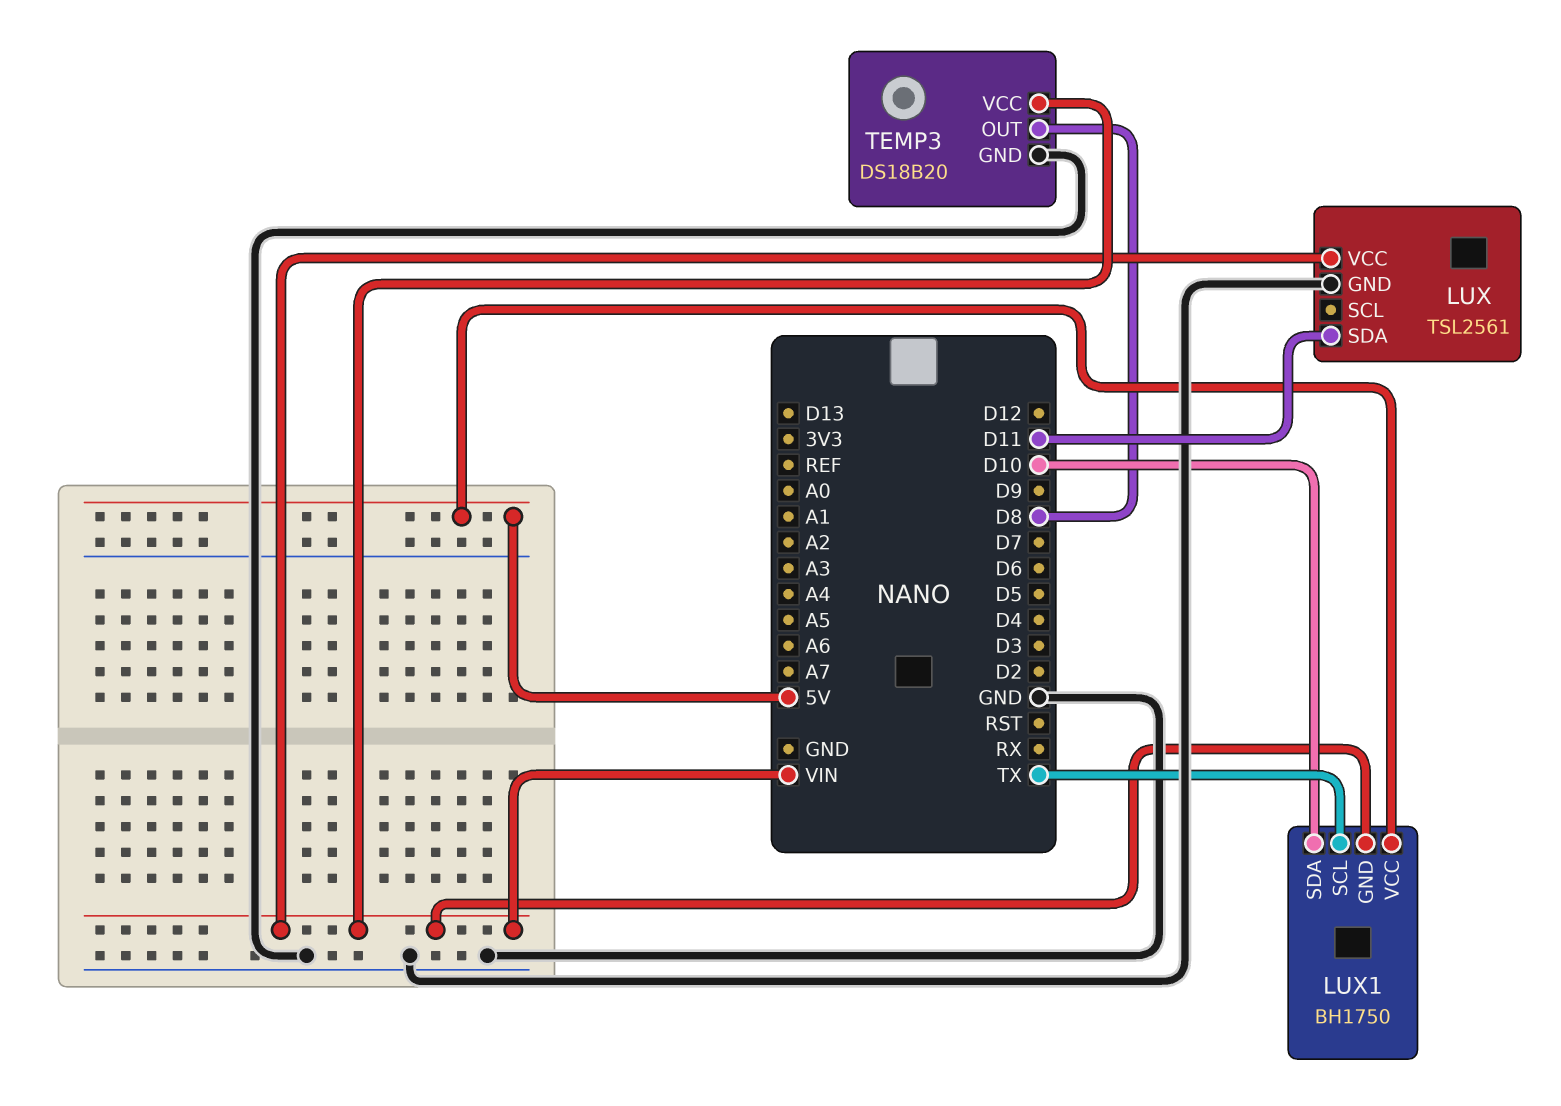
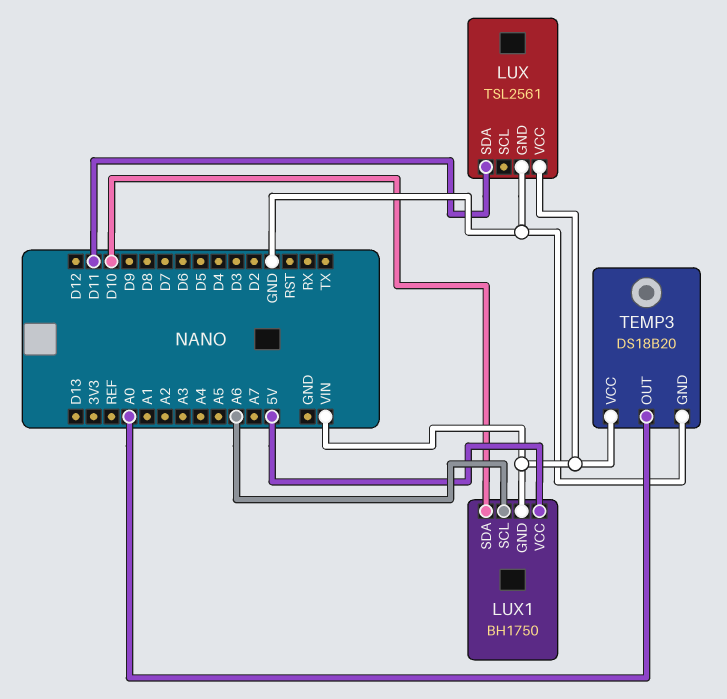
LUX1 pin SCL: TX -> A6
TEMP3 pin OUT: D8 -> A0

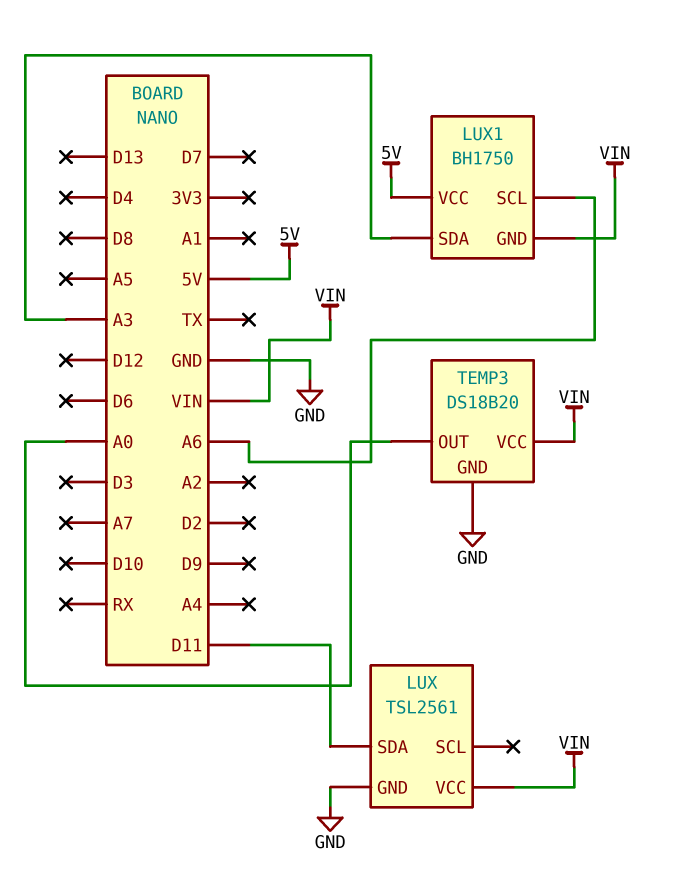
LUX1 pin SDA: D10 -> A3

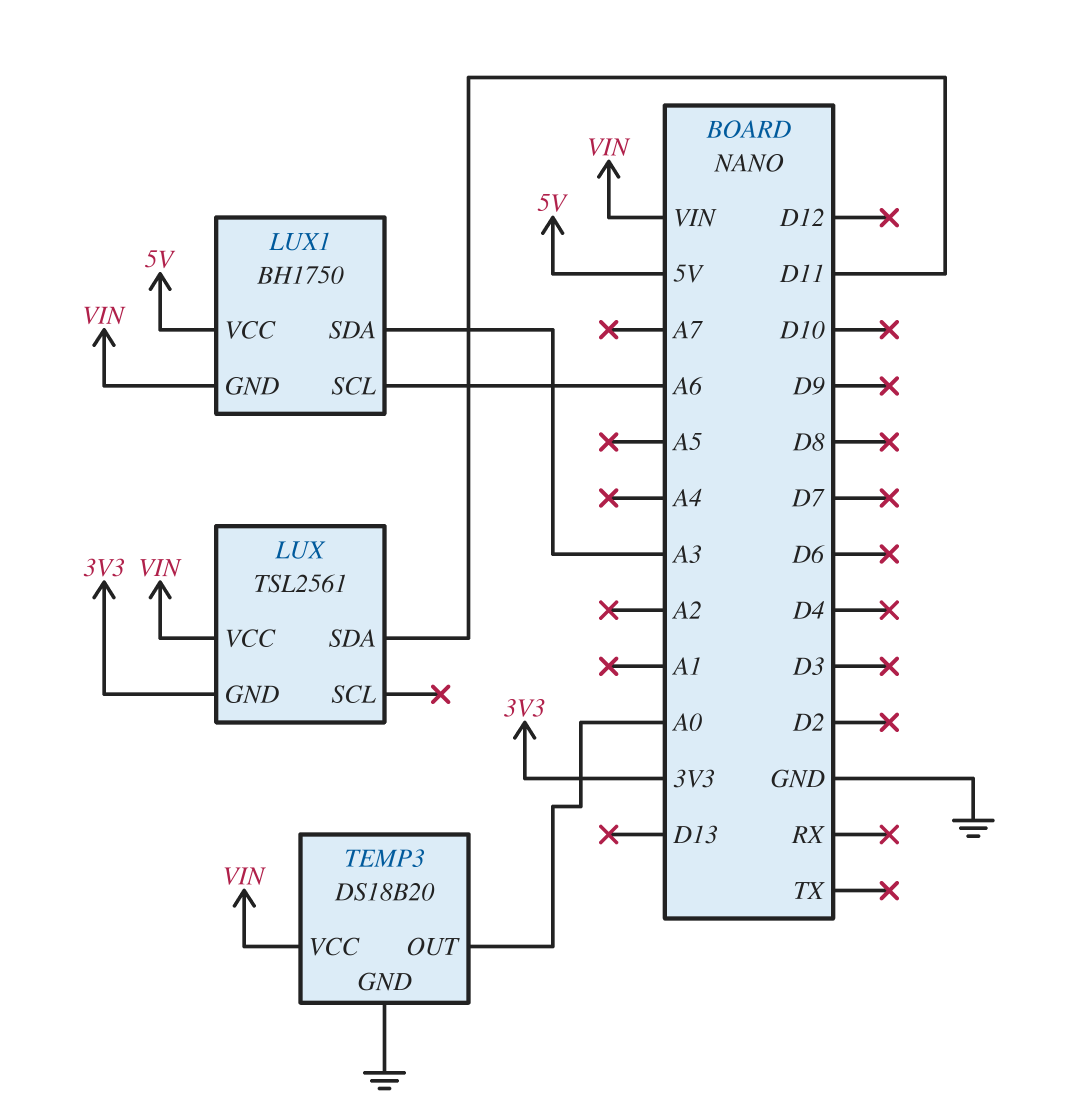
LUX pin GND: GND -> 3V3

